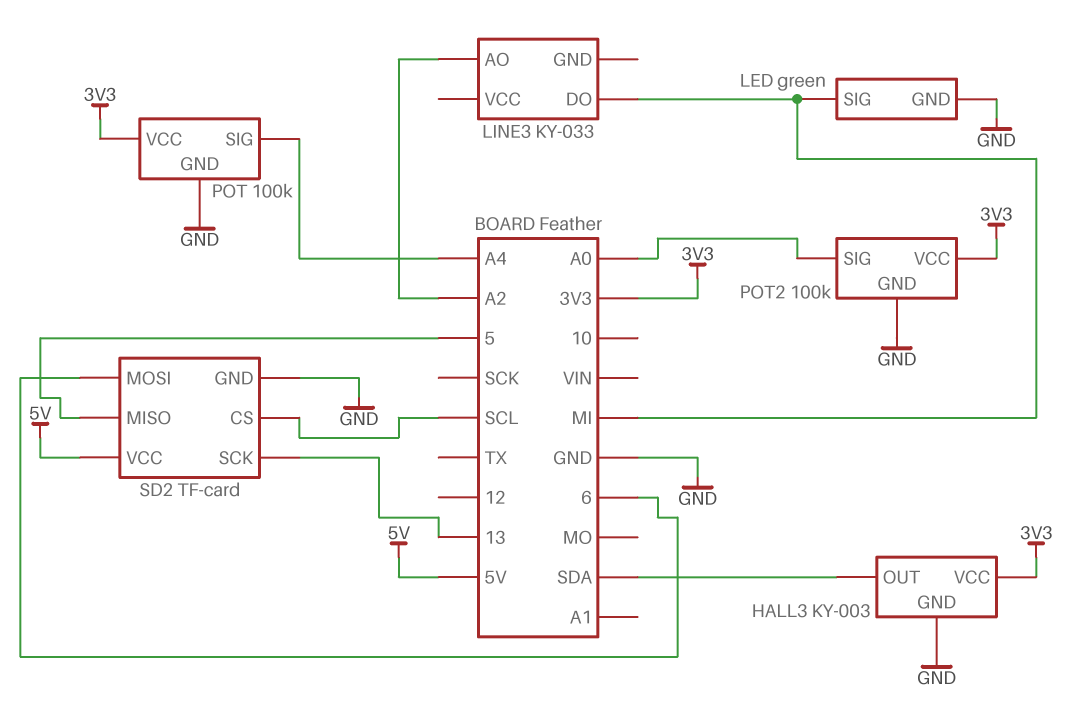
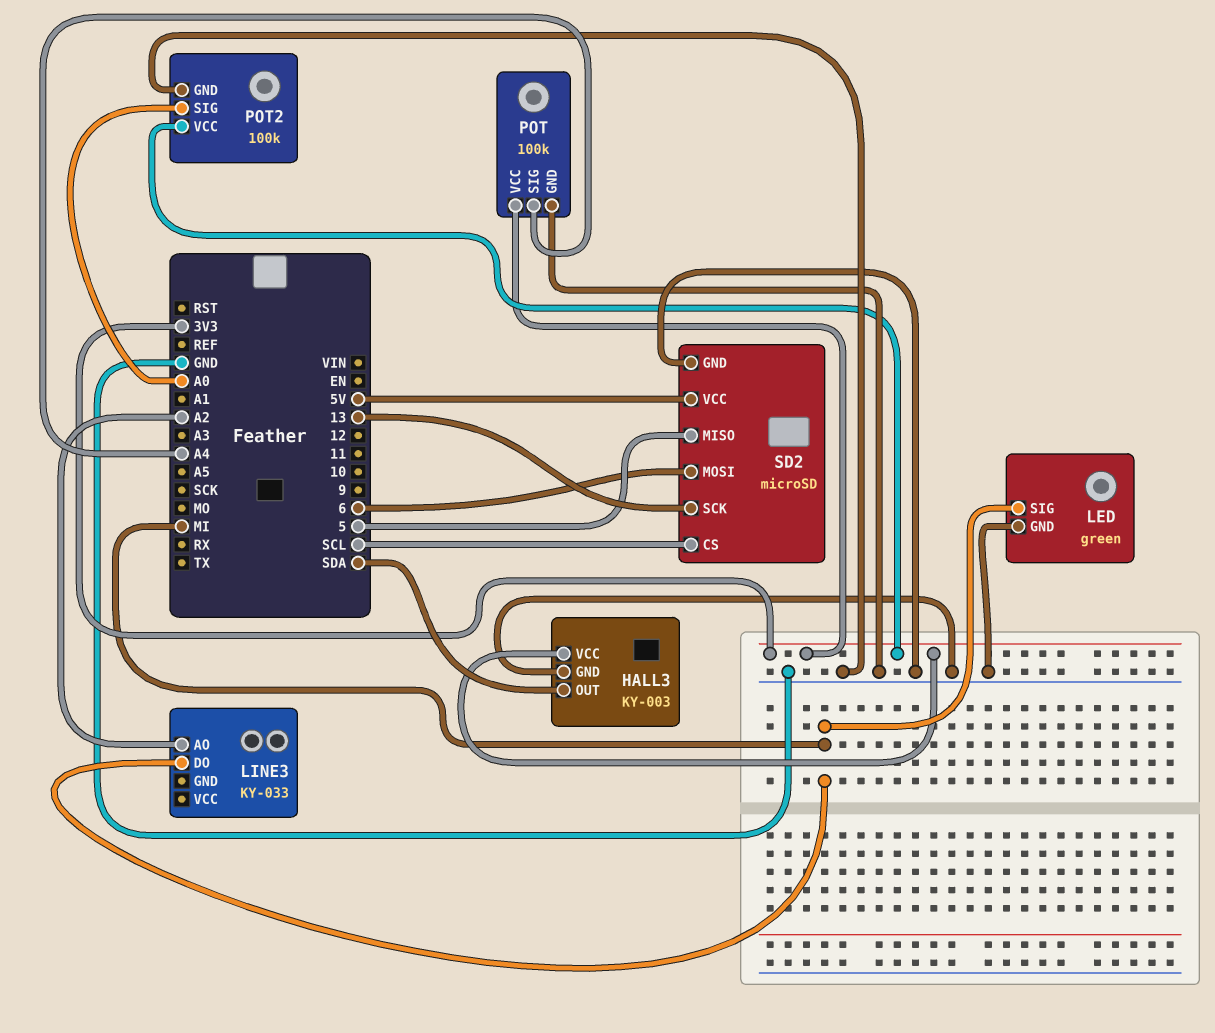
SD2: TF-card -> microSD

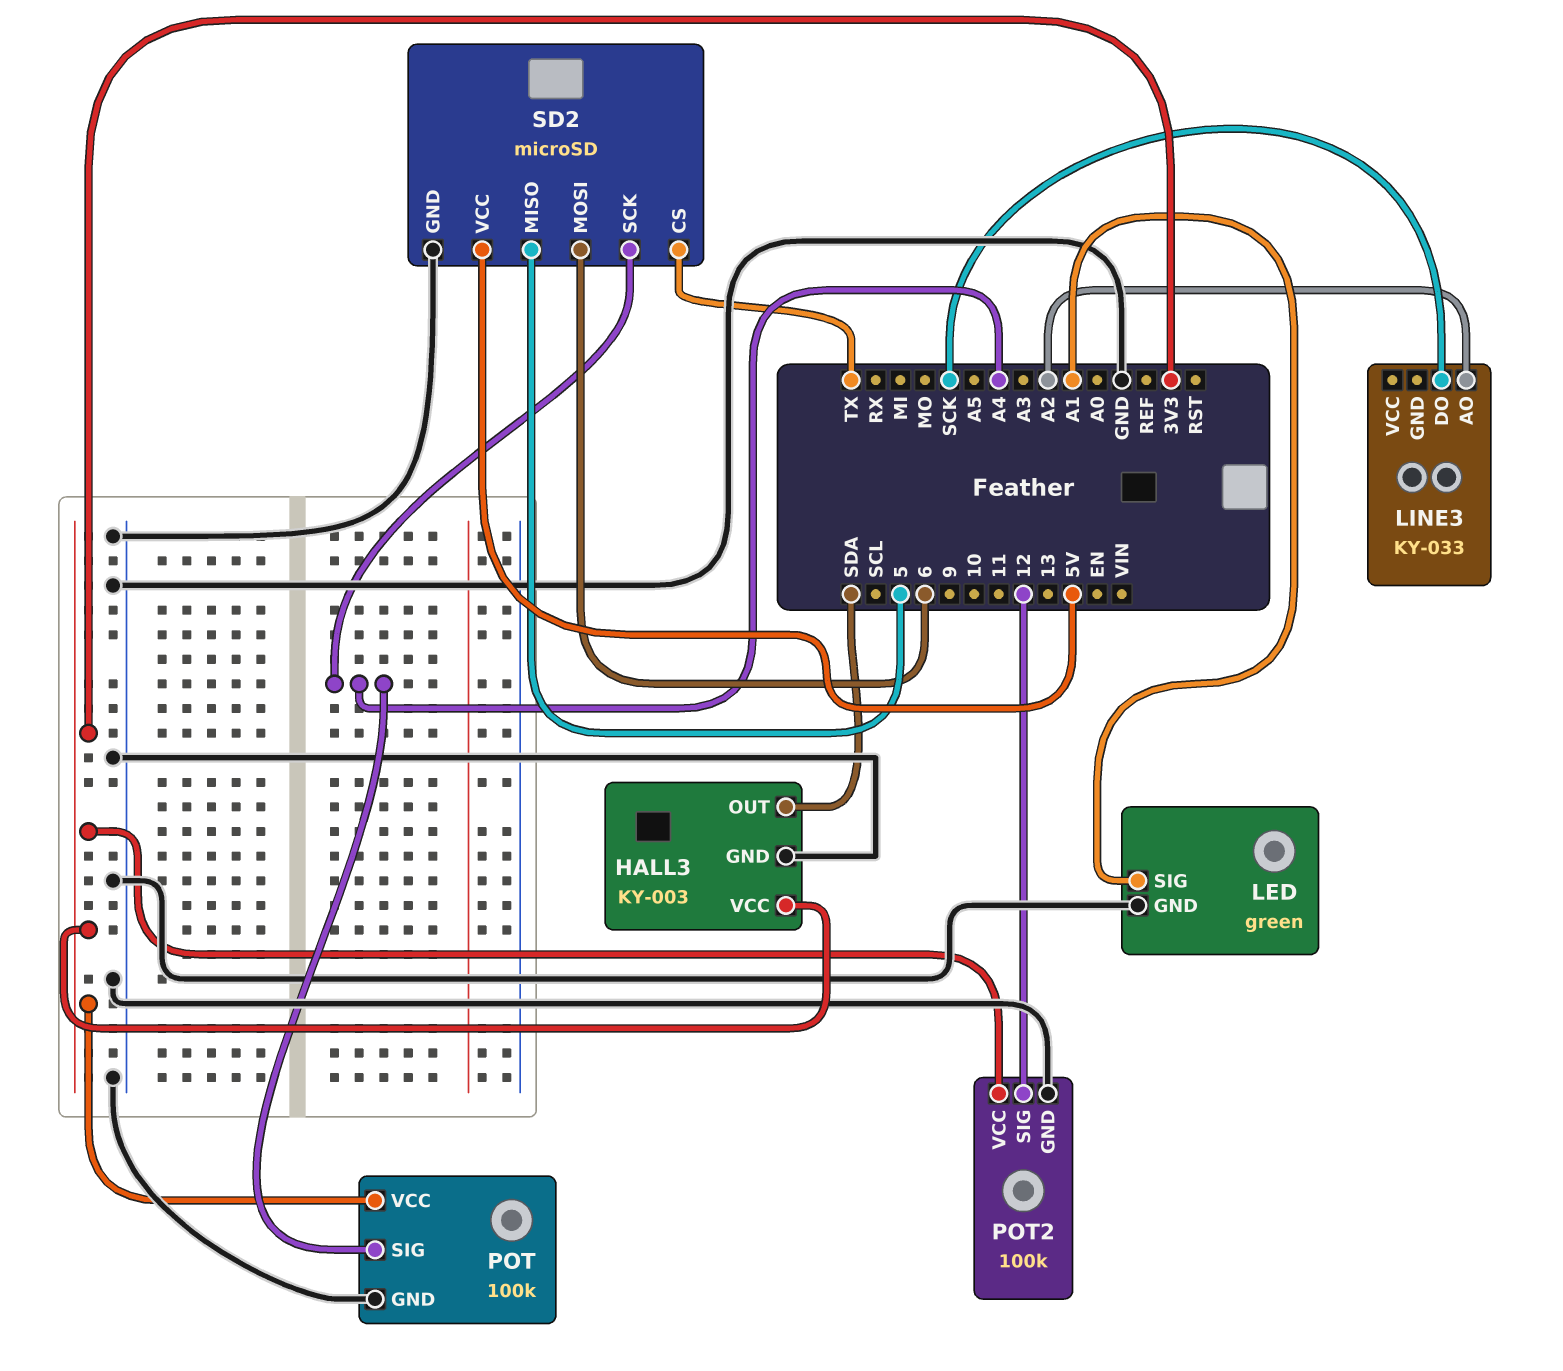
LED pin SIG: MI -> A1
LINE3 pin DO: MI -> SCK
POT2 pin SIG: A0 -> 12
SD2 pin CS: SCL -> TX
SD2 pin SCK: 13 -> A4

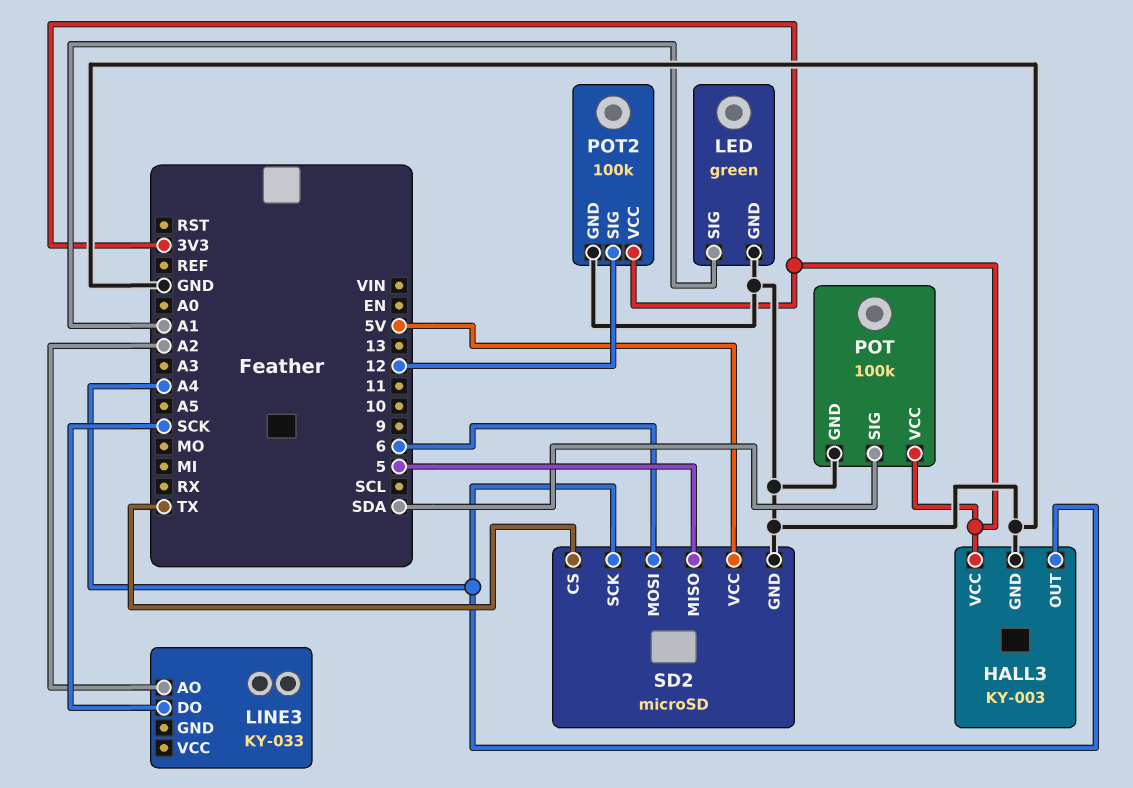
HALL3 pin OUT: SDA -> A4
POT pin SIG: A4 -> SDA

